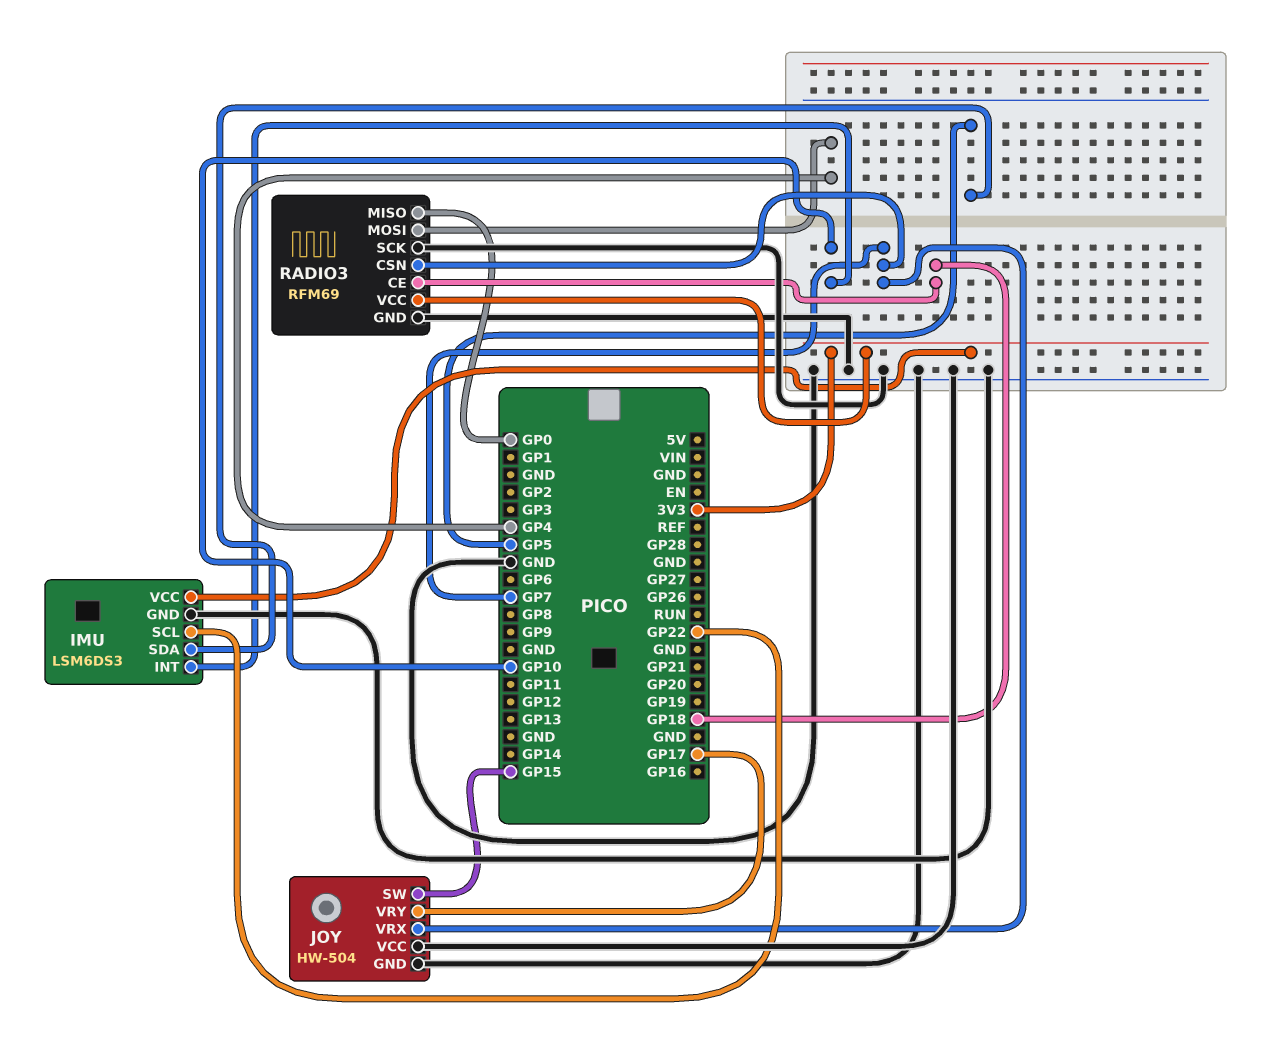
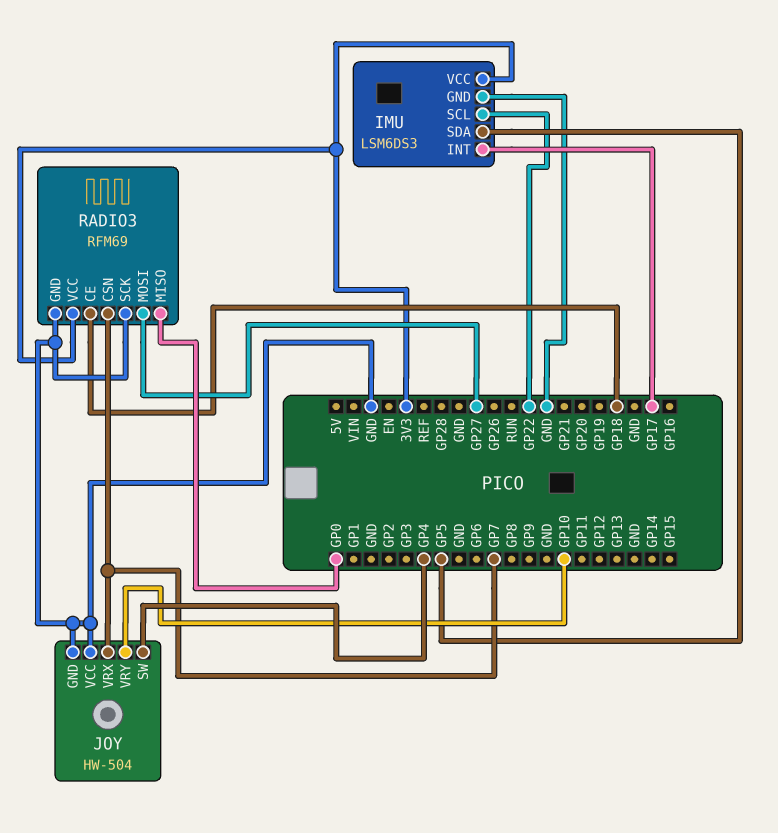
IMU pin INT: GP10 -> GP17
JOY pin SW: GP15 -> GP4
JOY pin VRY: GP17 -> GP10
RADIO3 pin MOSI: GP4 -> GP27

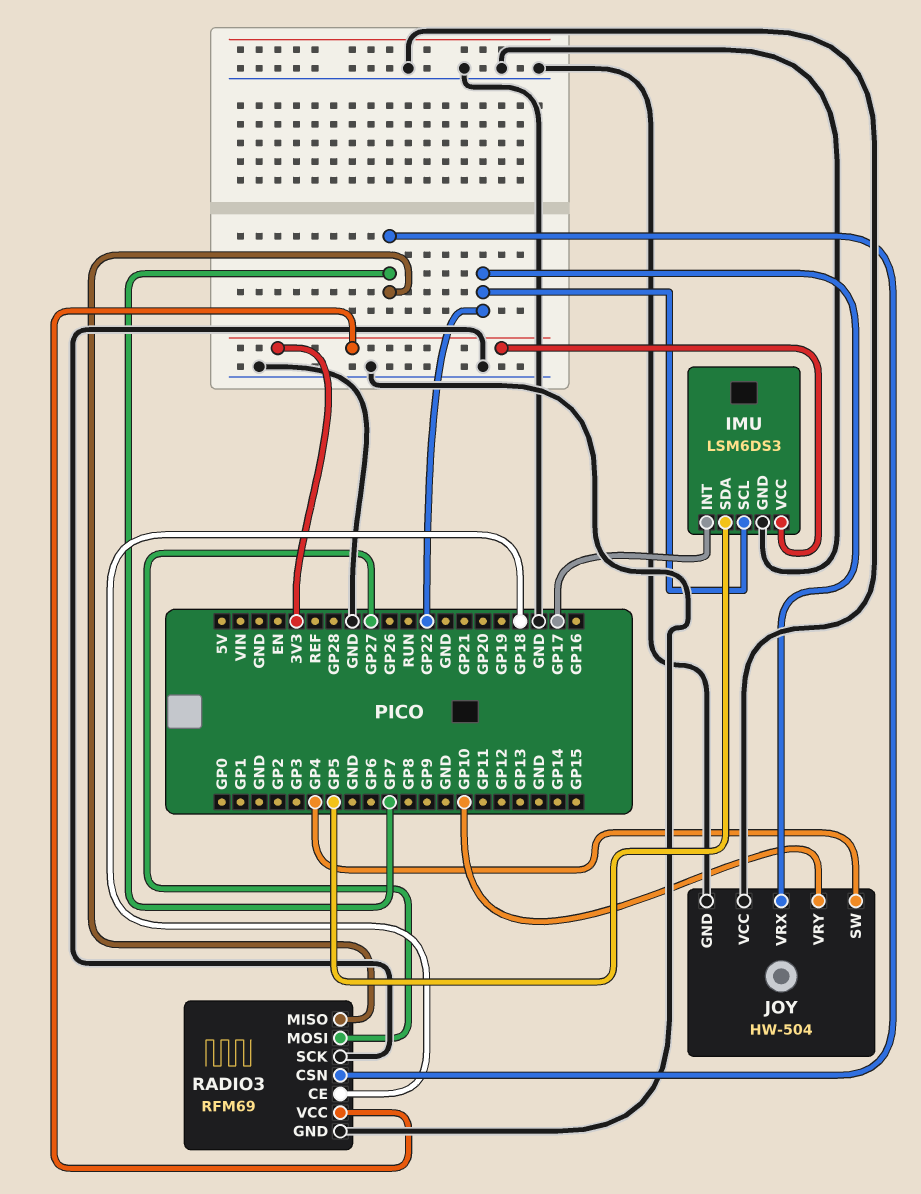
JOY pin VRX: GP7 -> GP22
RADIO3 pin MISO: GP0 -> GP7

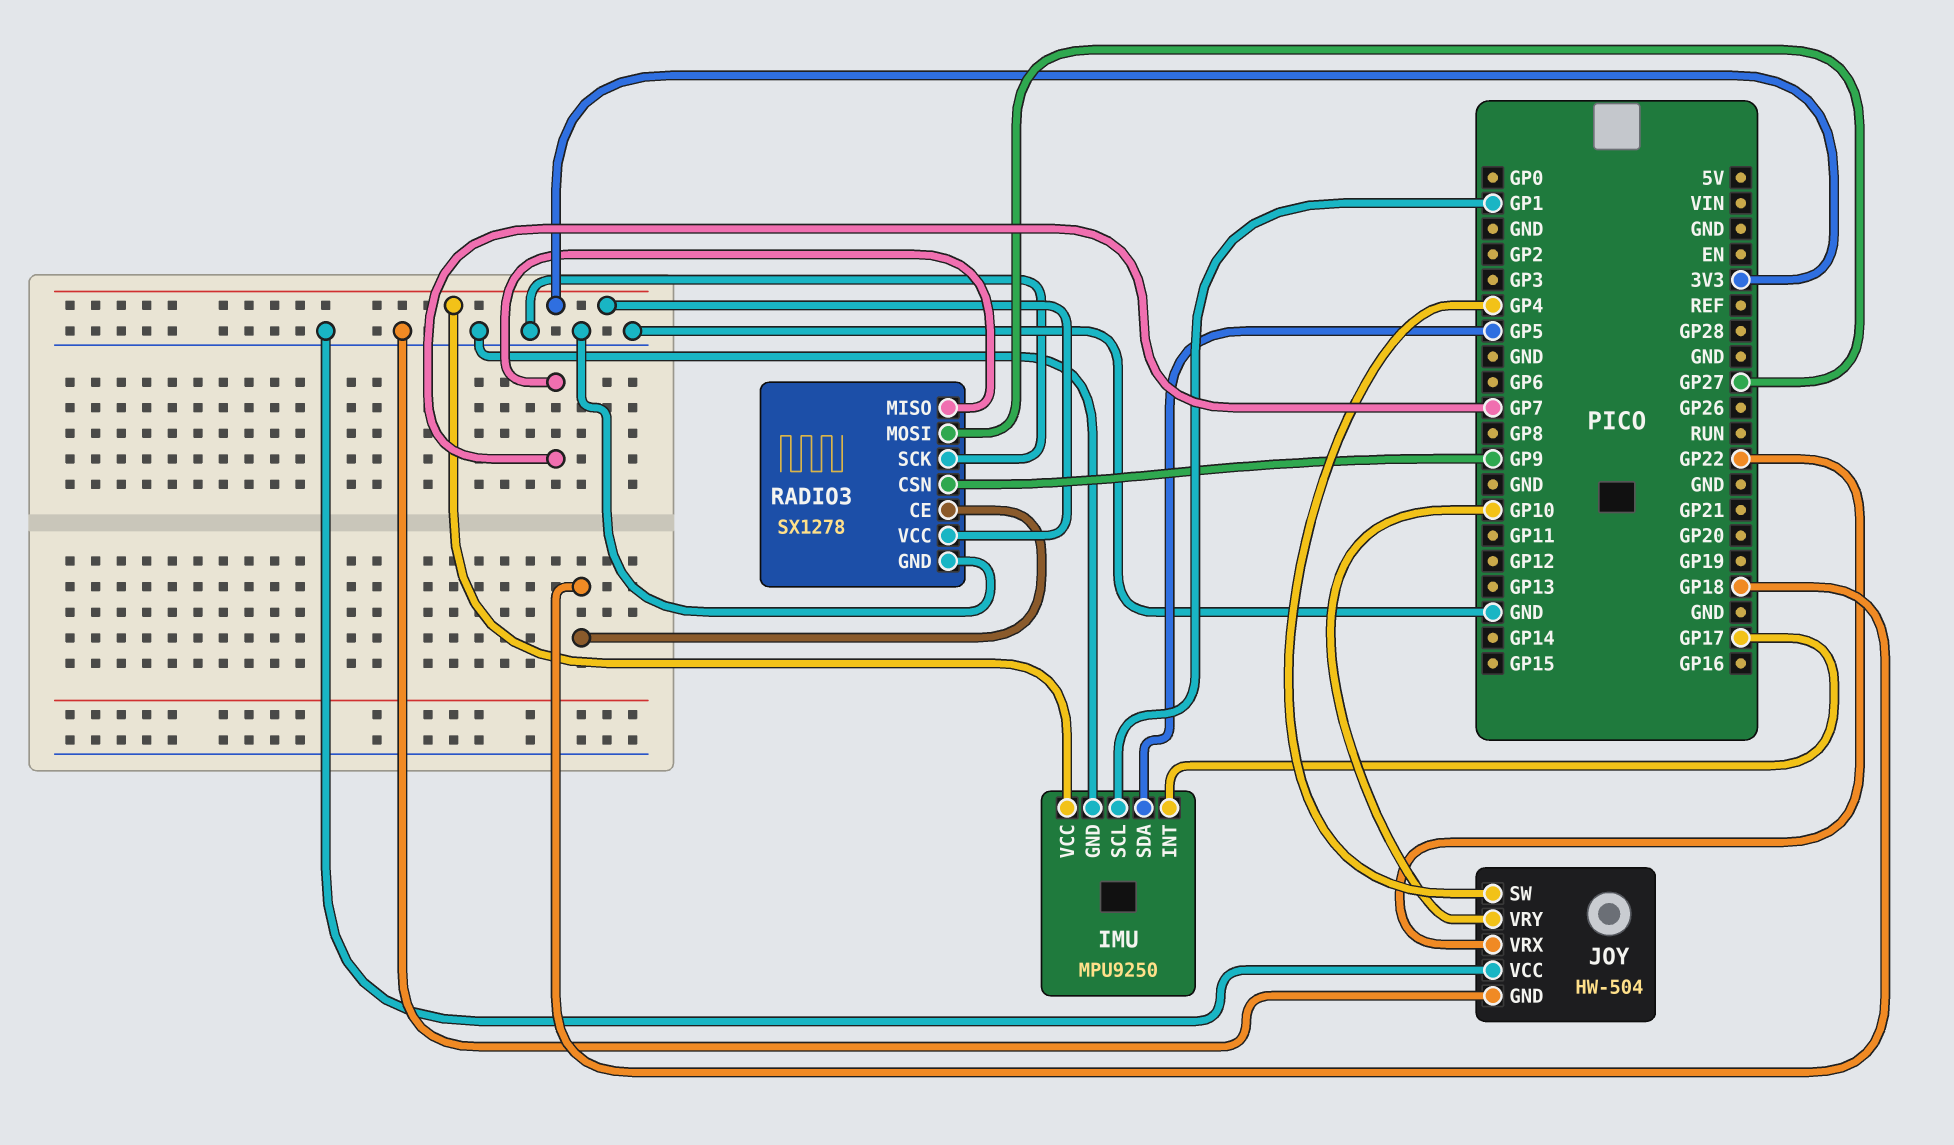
IMU: LSM6DS3 -> MPU9250
IMU pin SCL: GP22 -> GP1
RADIO3: RFM69 -> SX1278
RADIO3 pin CSN: GP7 -> GP9

